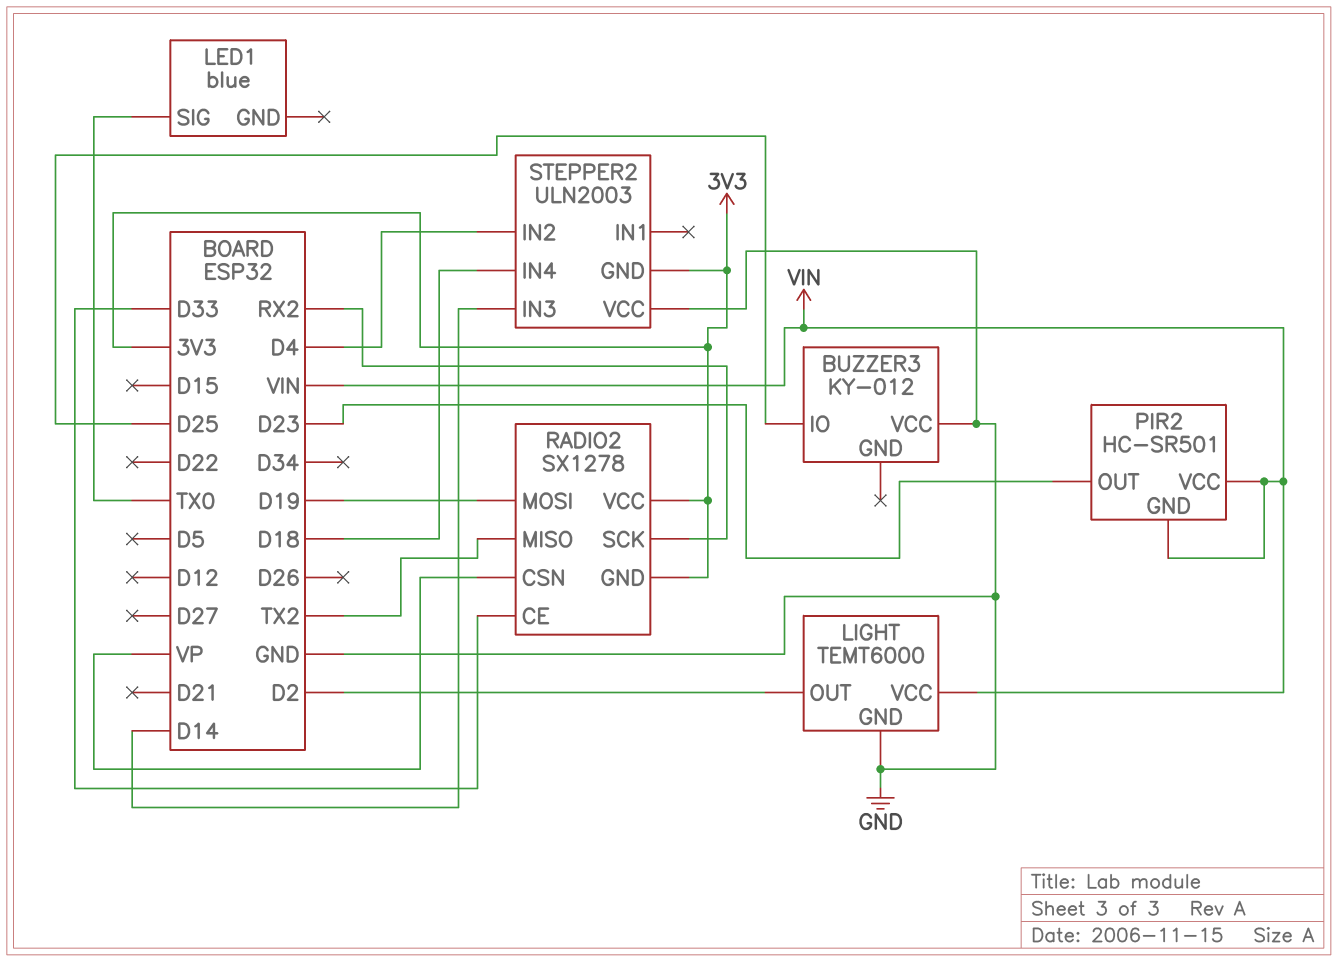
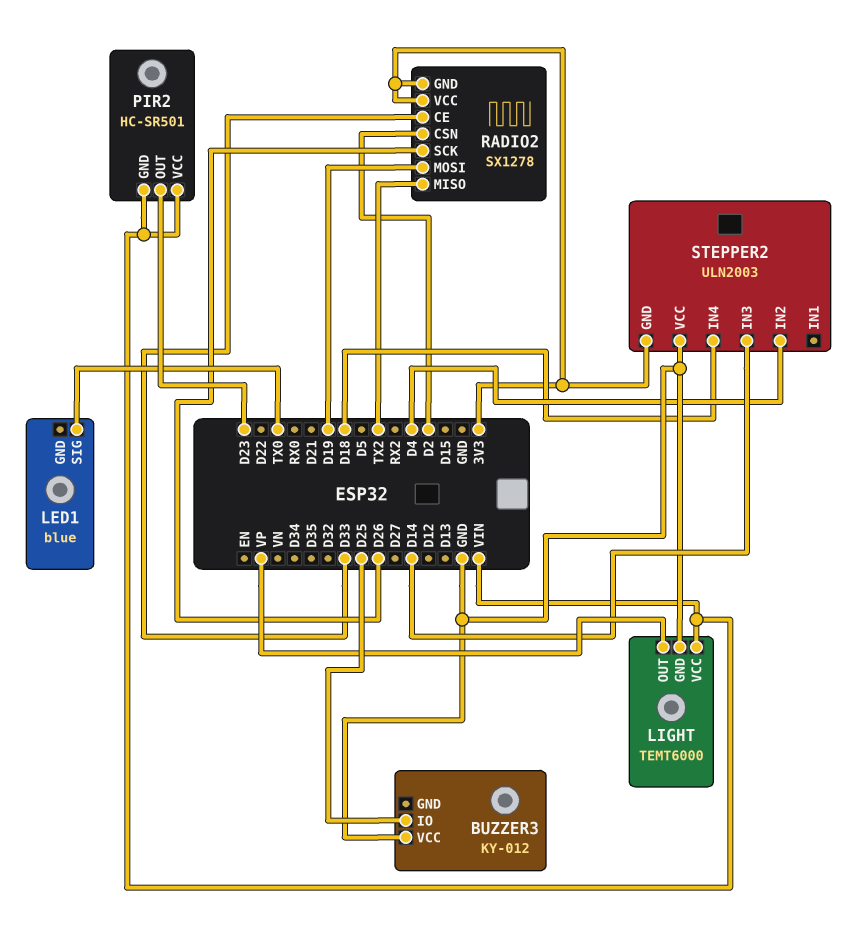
LIGHT pin OUT: D2 -> VP
RADIO2 pin CSN: VP -> D2
RADIO2 pin SCK: RX2 -> D26

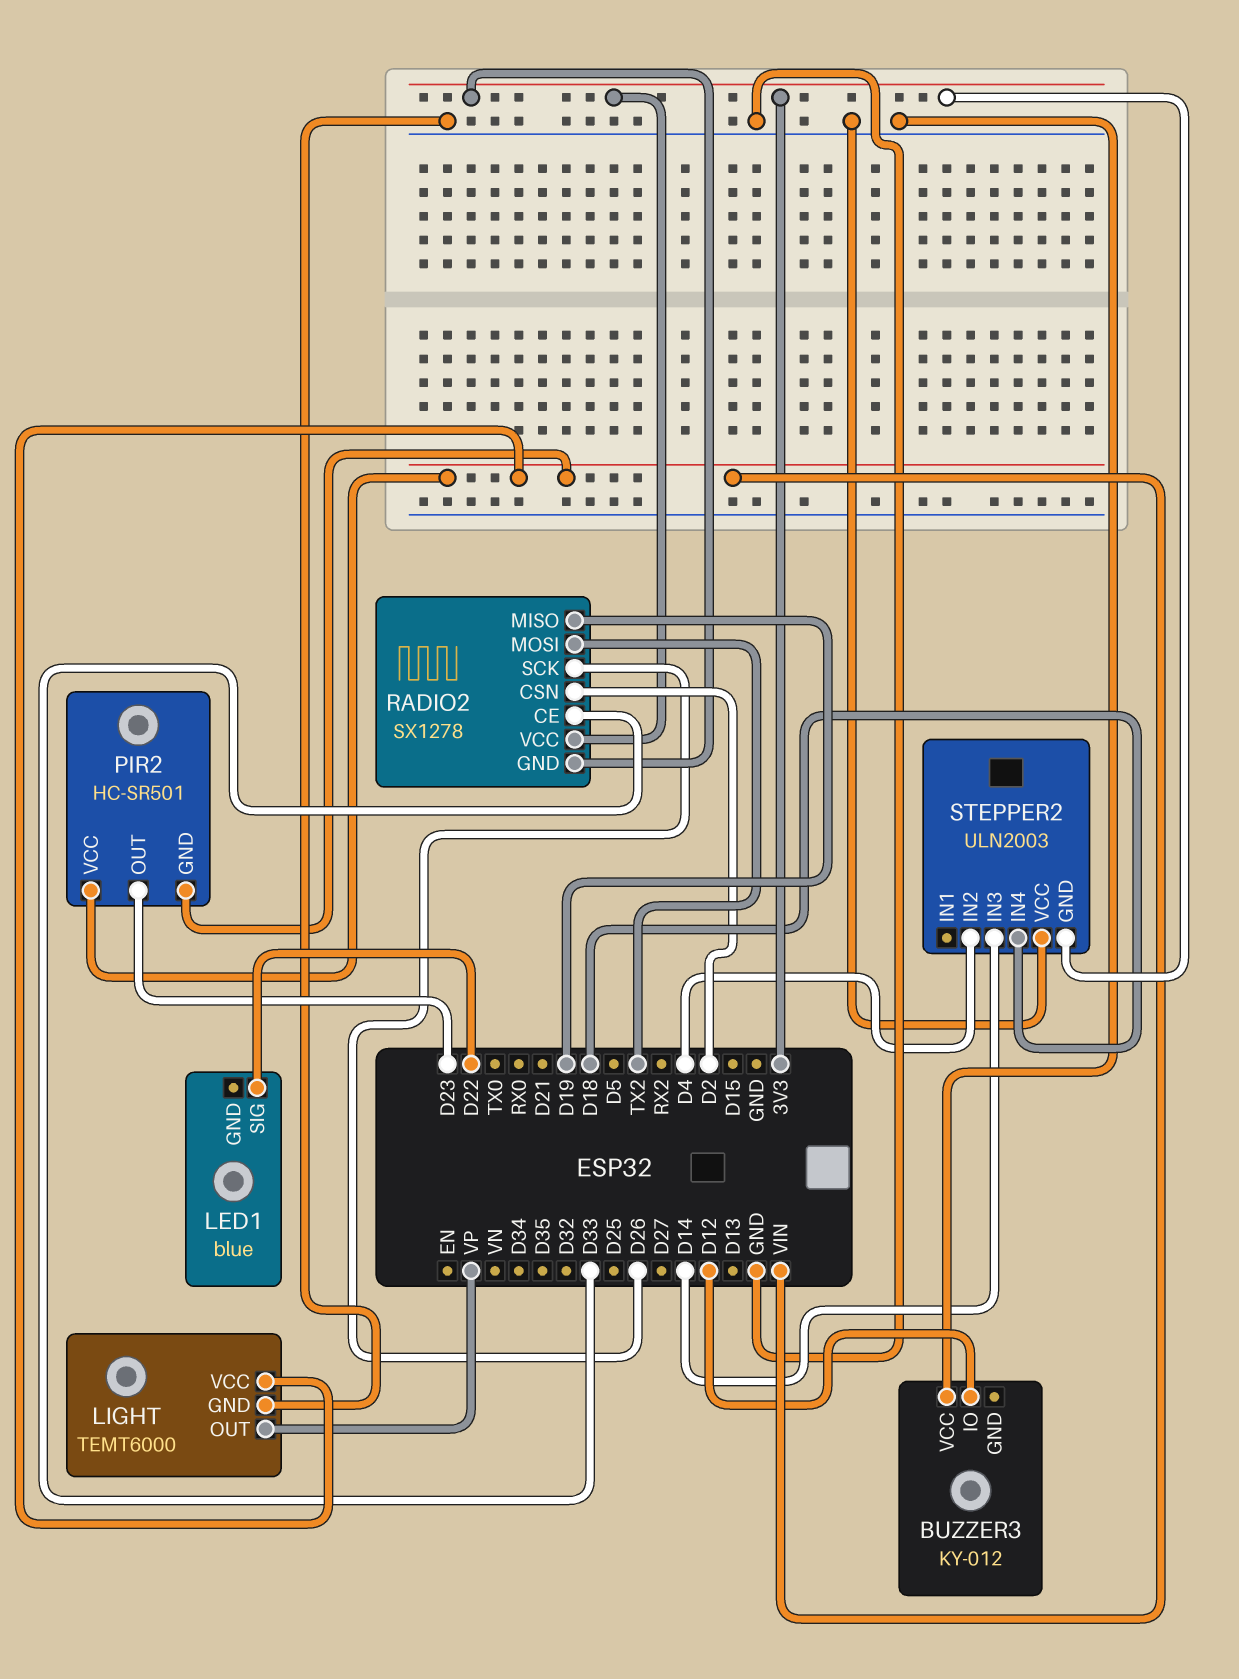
BUZZER3 pin IO: D25 -> D12
LED1 pin SIG: TX0 -> D22
RADIO2 pin MISO: TX2 -> D19
RADIO2 pin MOSI: D19 -> TX2

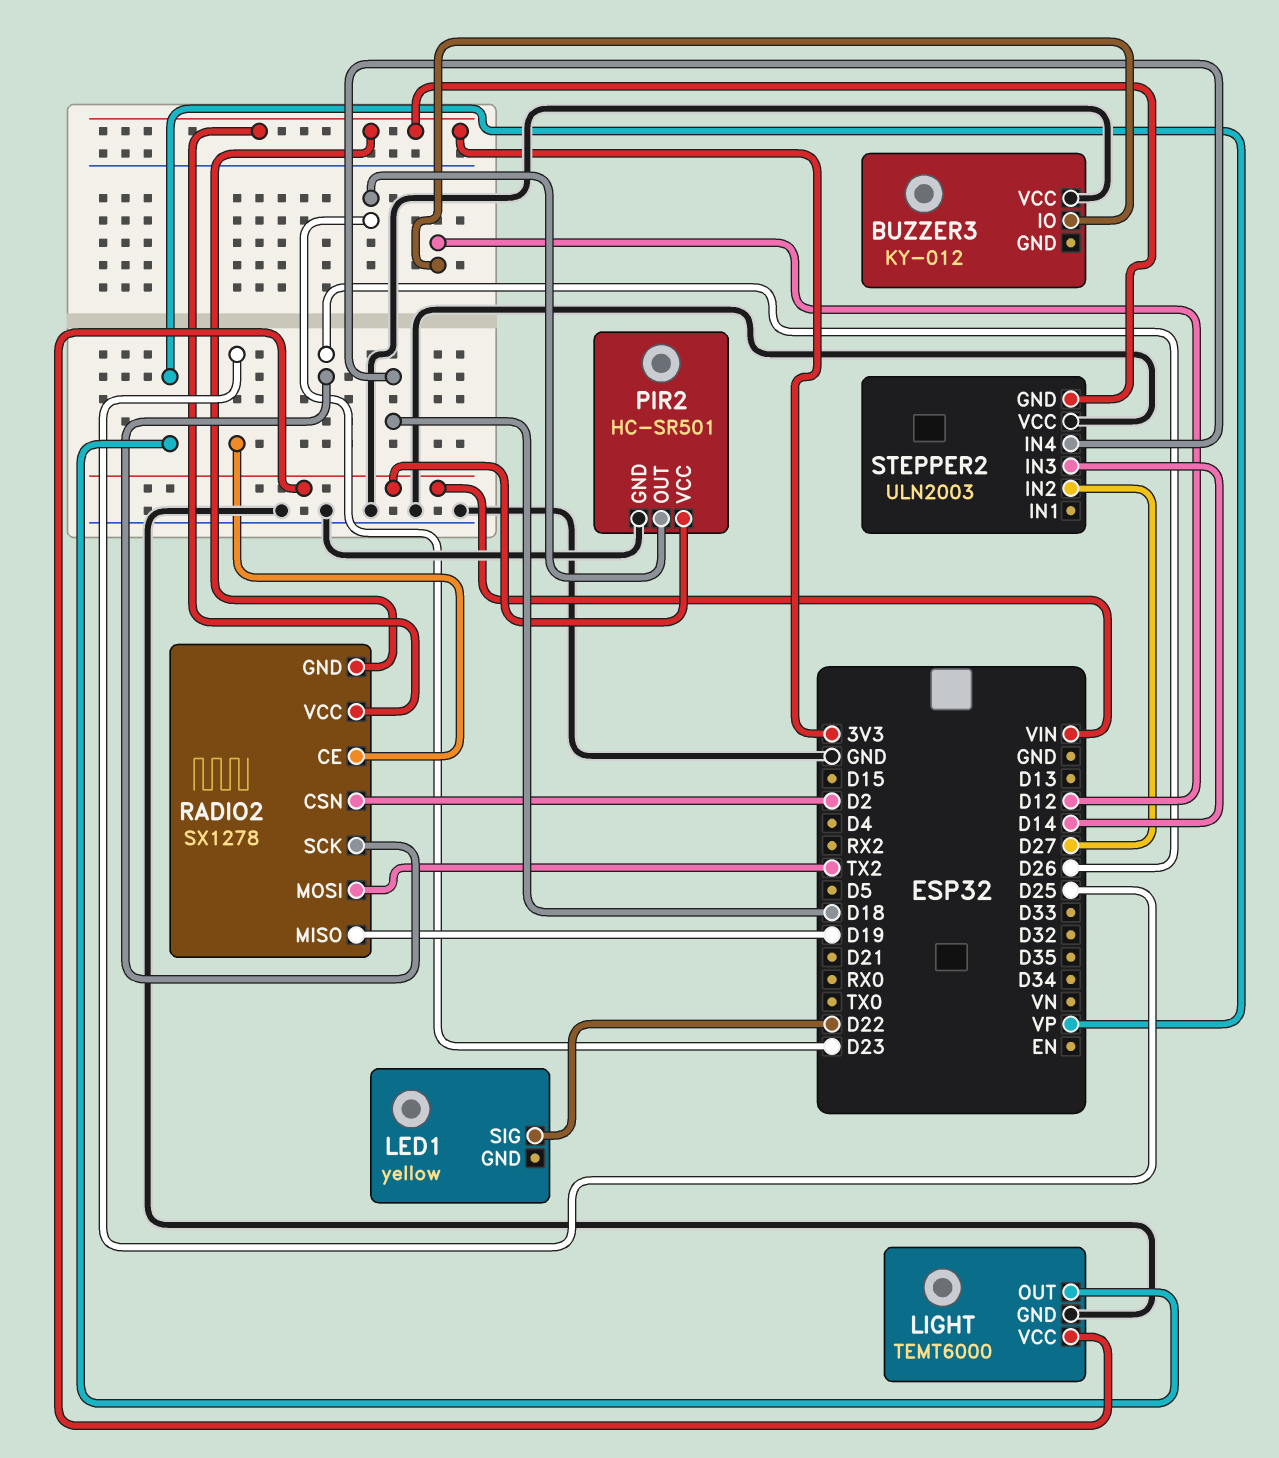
LED1: blue -> yellow
PIR2 pin GND: VIN -> GND
RADIO2 pin CE: D33 -> D25
STEPPER2 pin IN2: D4 -> D27

